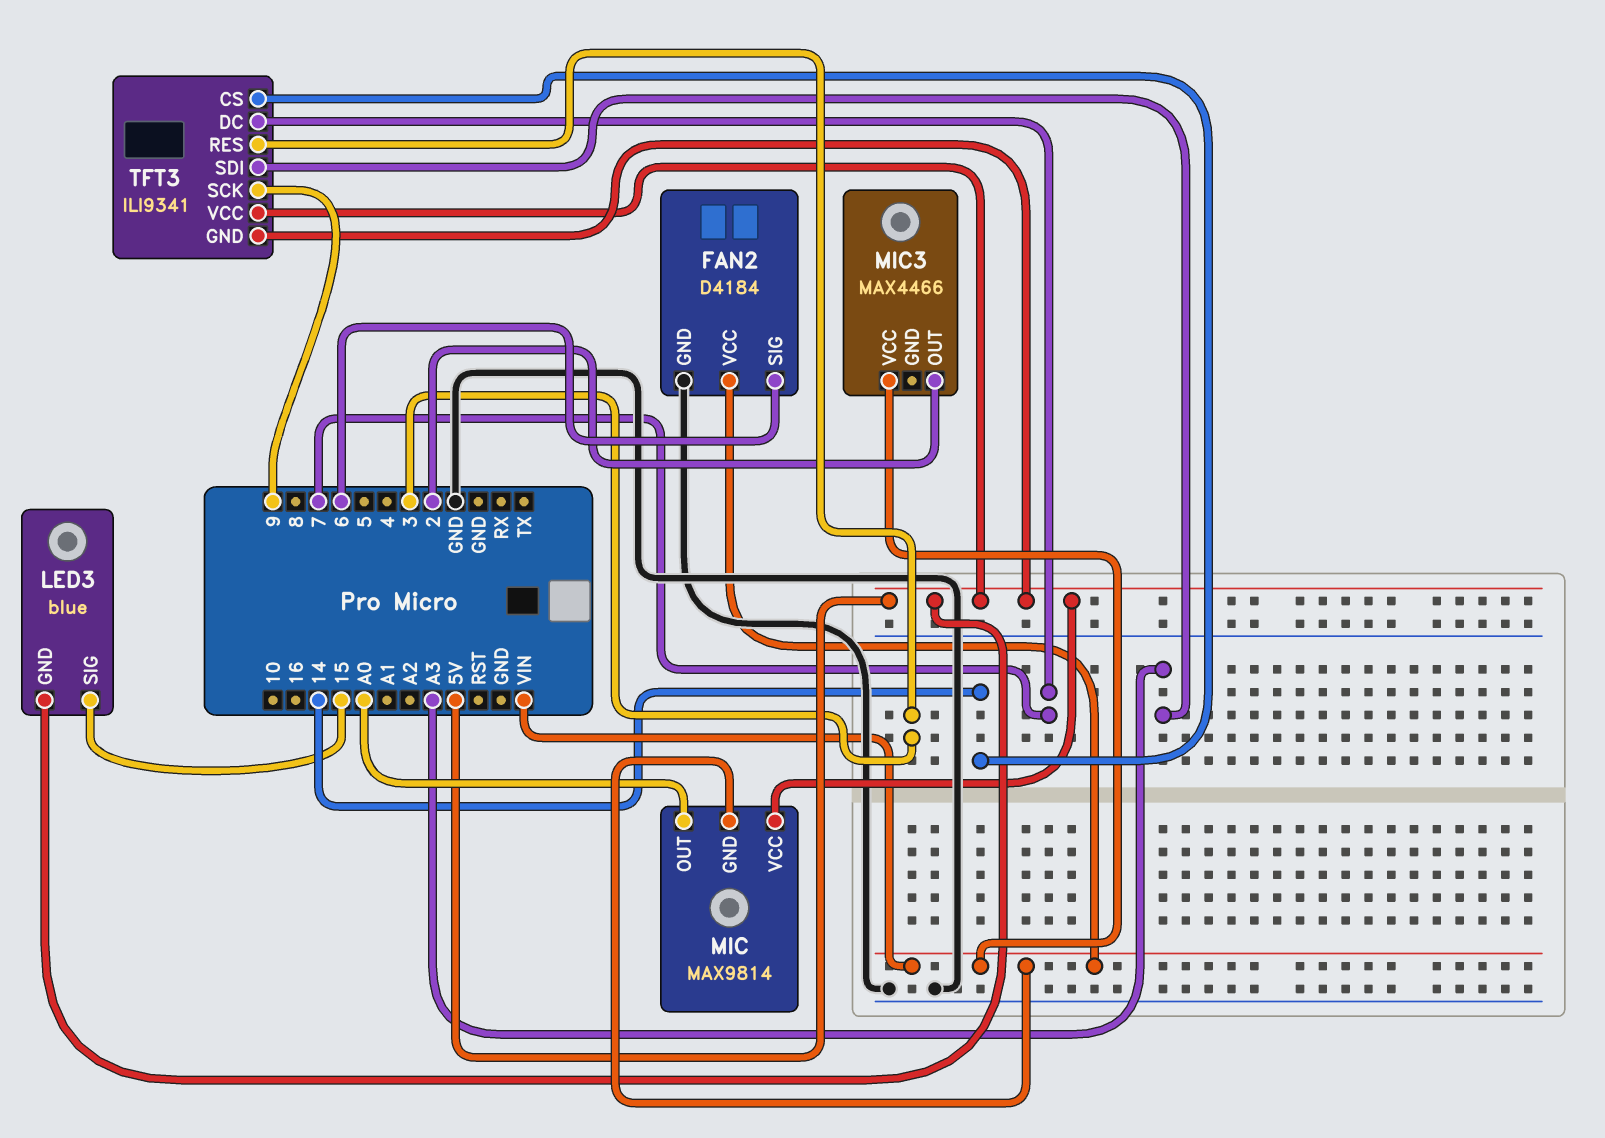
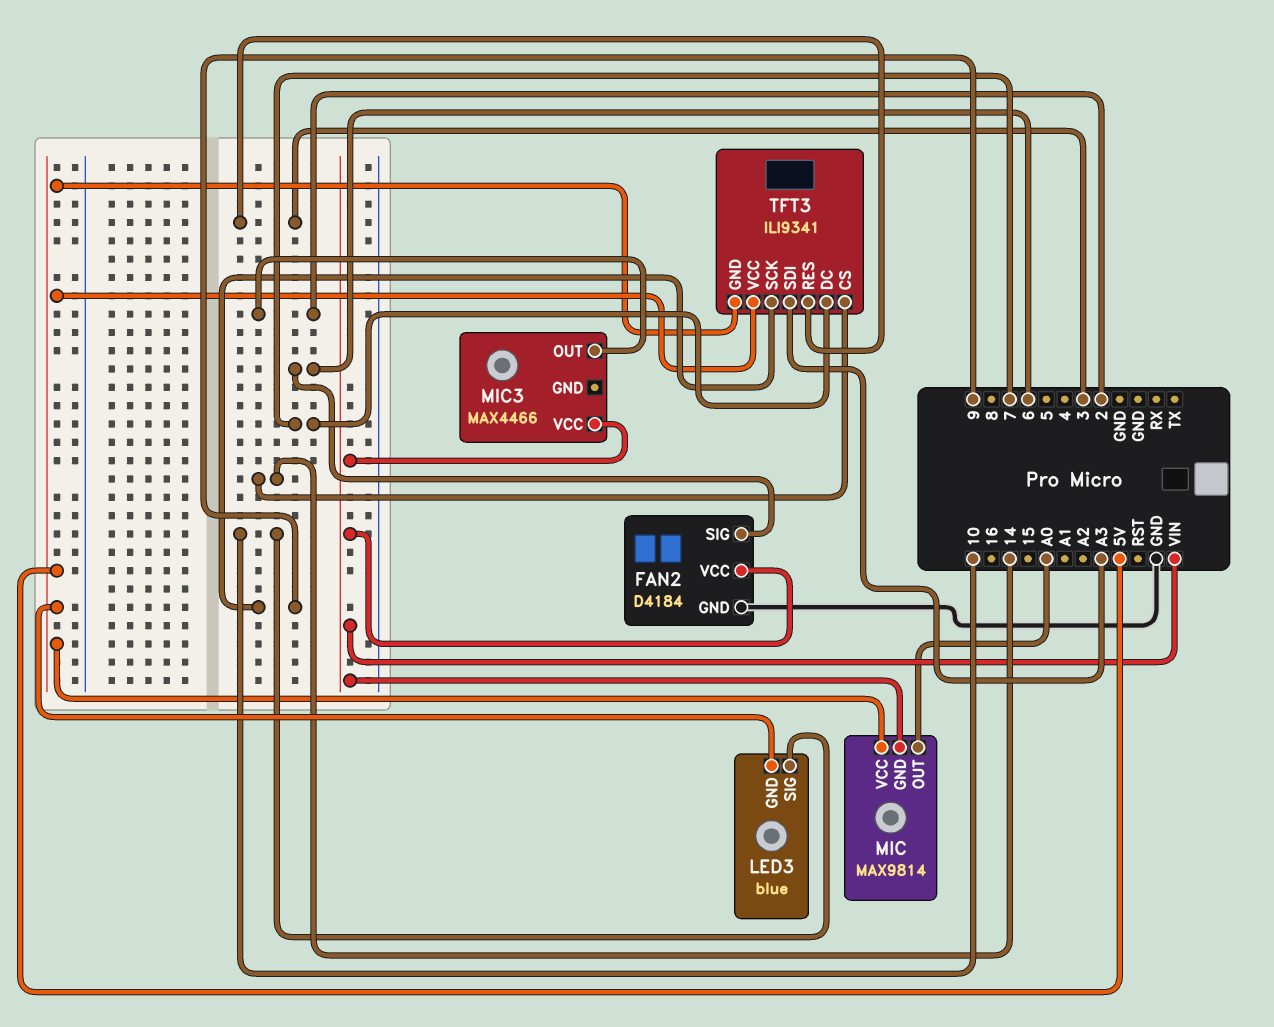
LED3 pin SIG: 15 -> 10

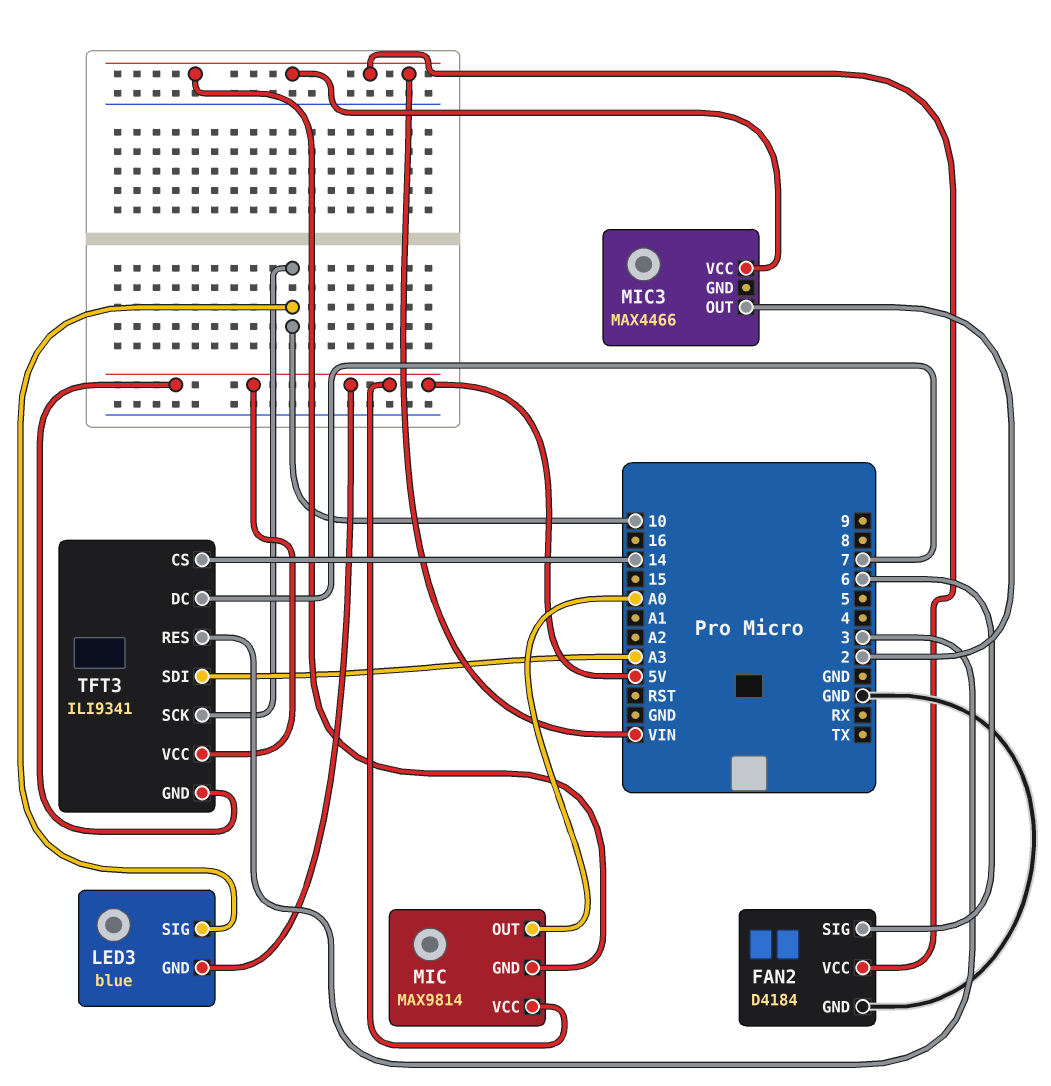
TFT3 pin SCK: 9 -> 10

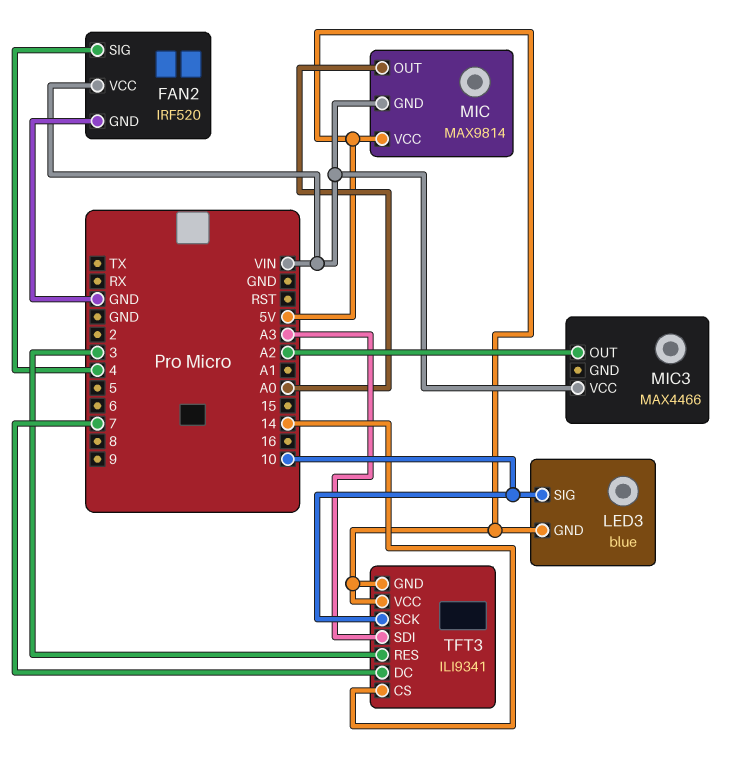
FAN2: D4184 -> IRF520
FAN2 pin SIG: 6 -> 4
MIC3 pin OUT: 2 -> A2

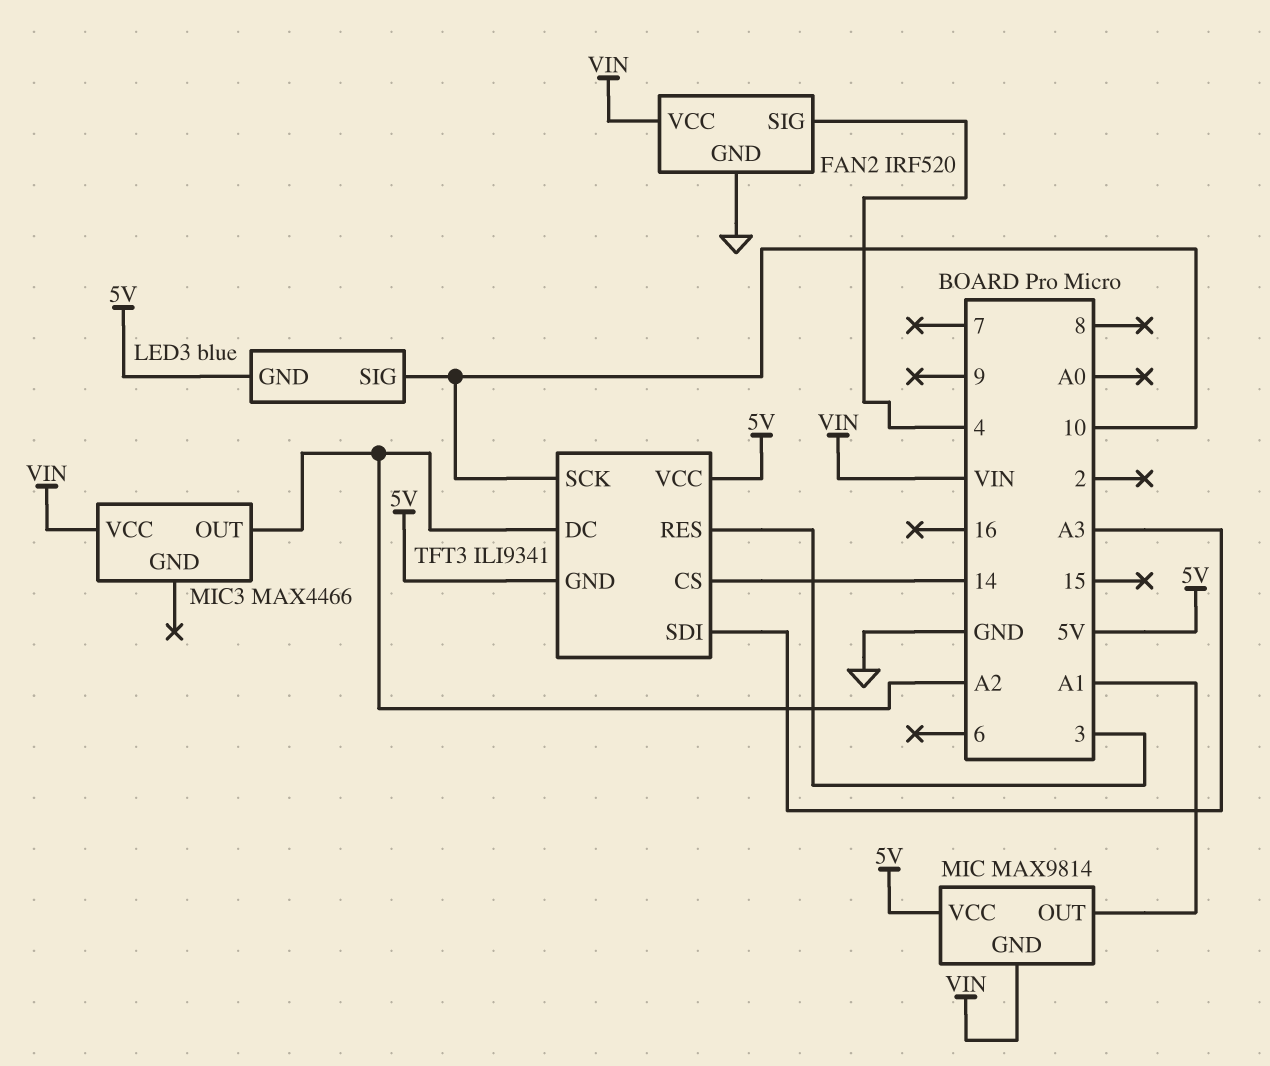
MIC pin OUT: A0 -> A1
TFT3 pin DC: 7 -> A2

